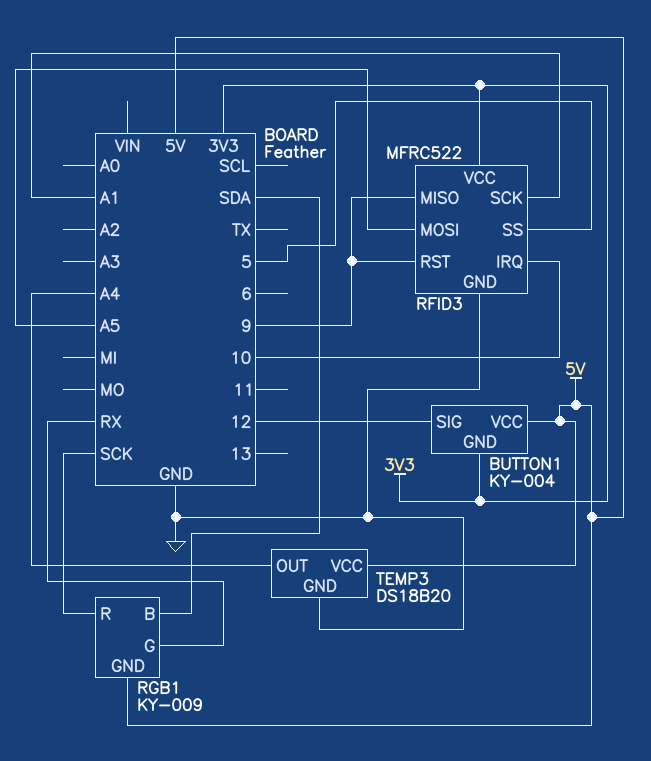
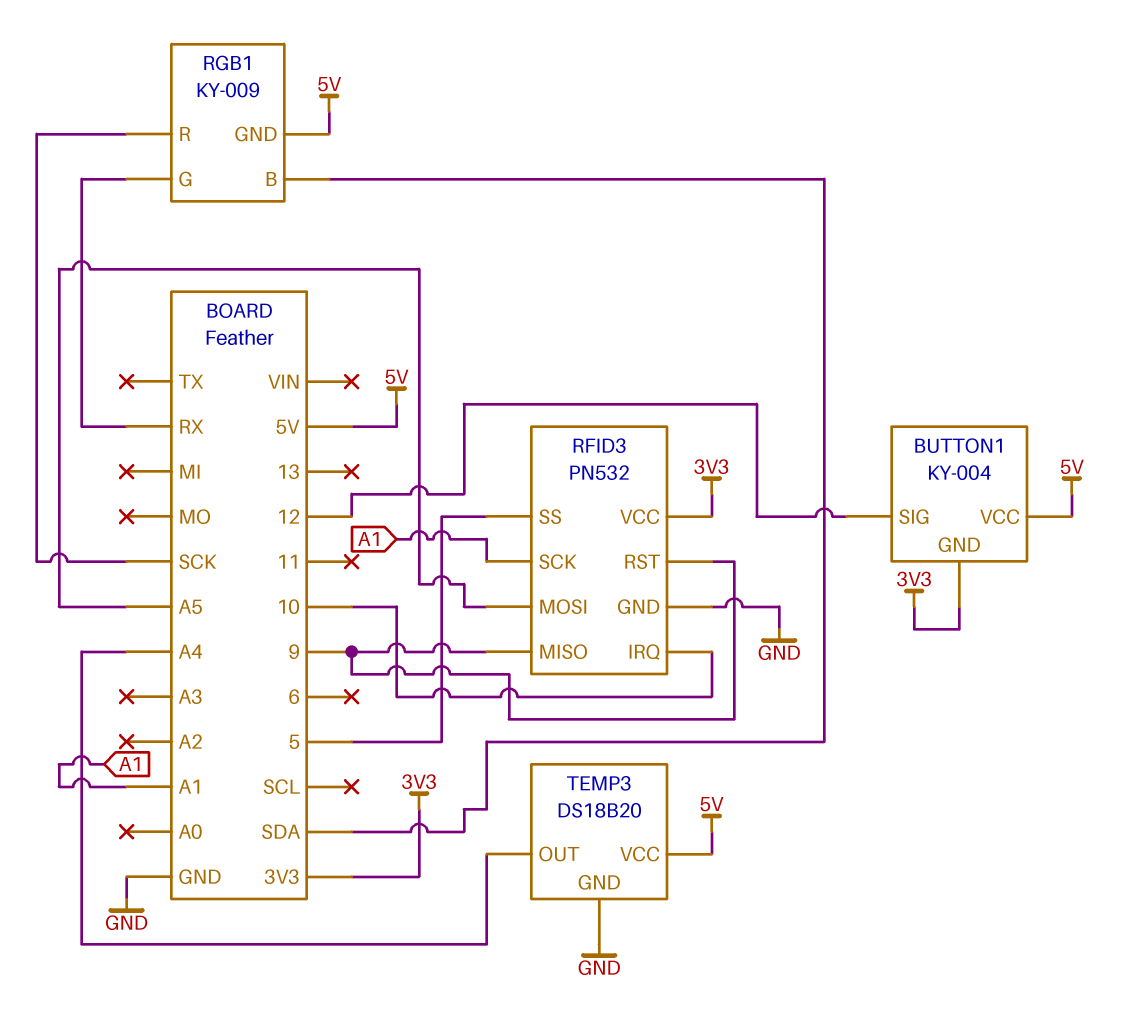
RFID3: MFRC522 -> PN532

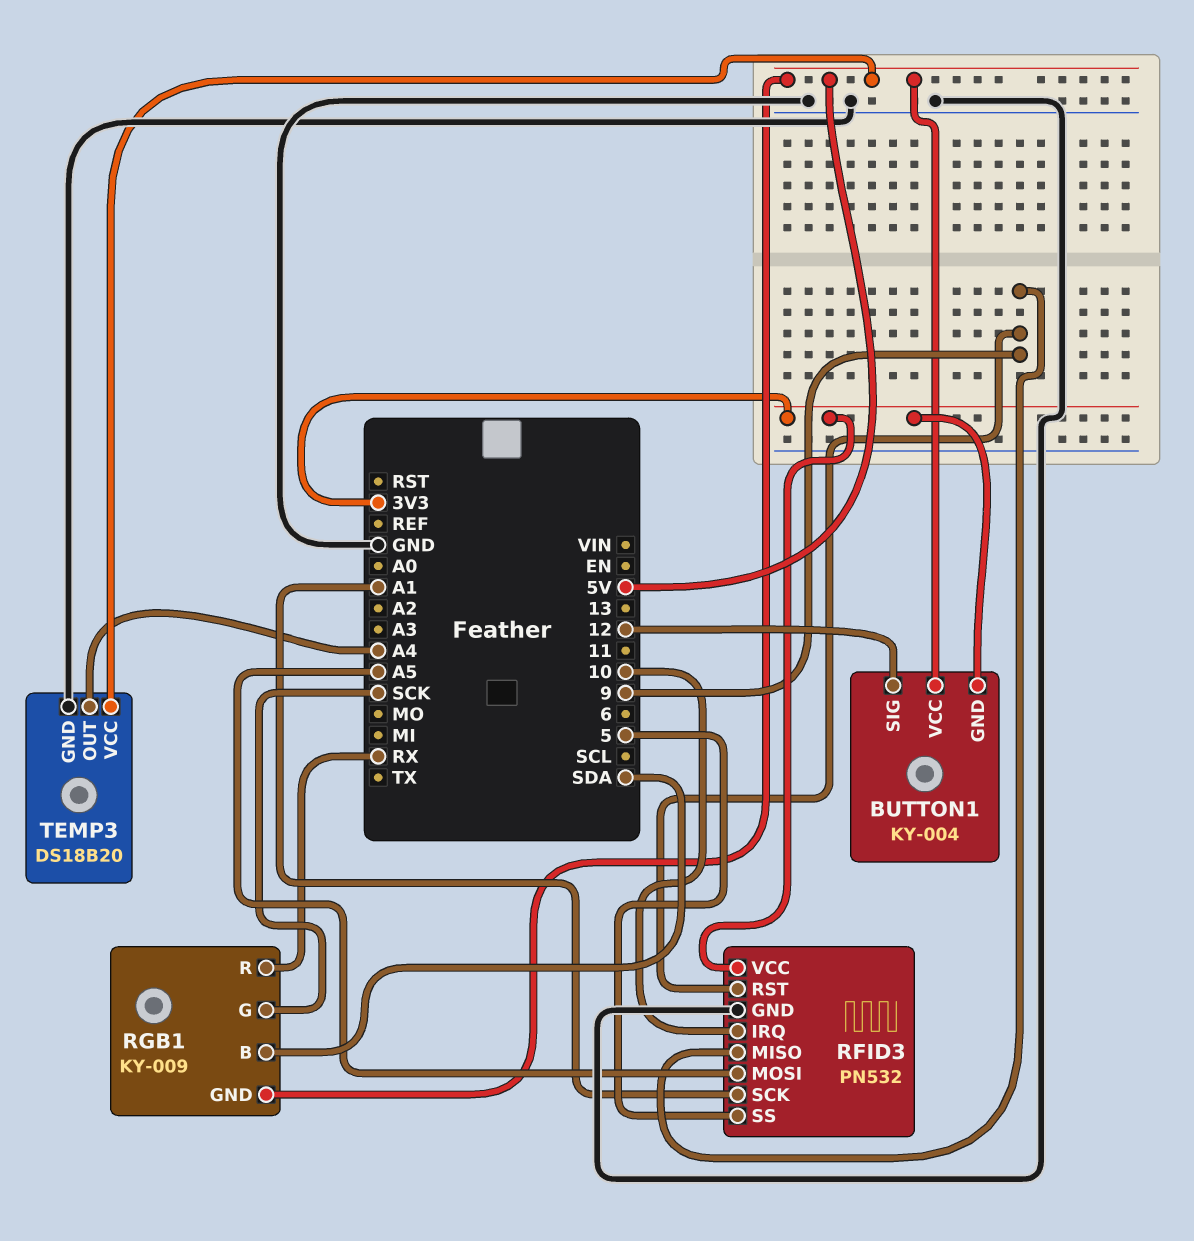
RGB1 pin G: RX -> SCK
RGB1 pin R: SCK -> RX

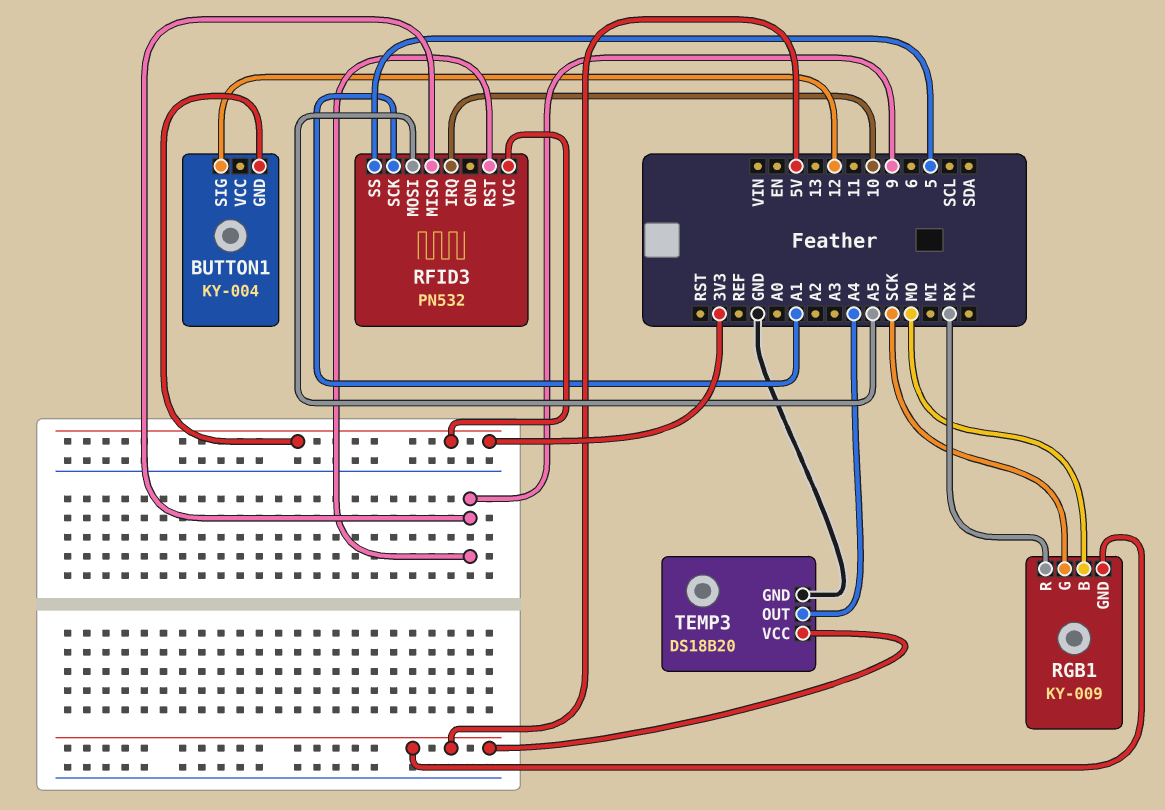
BUTTON1 pin VCC: 5V -> none
RFID3 pin GND: GND -> none
RGB1 pin B: SDA -> MO

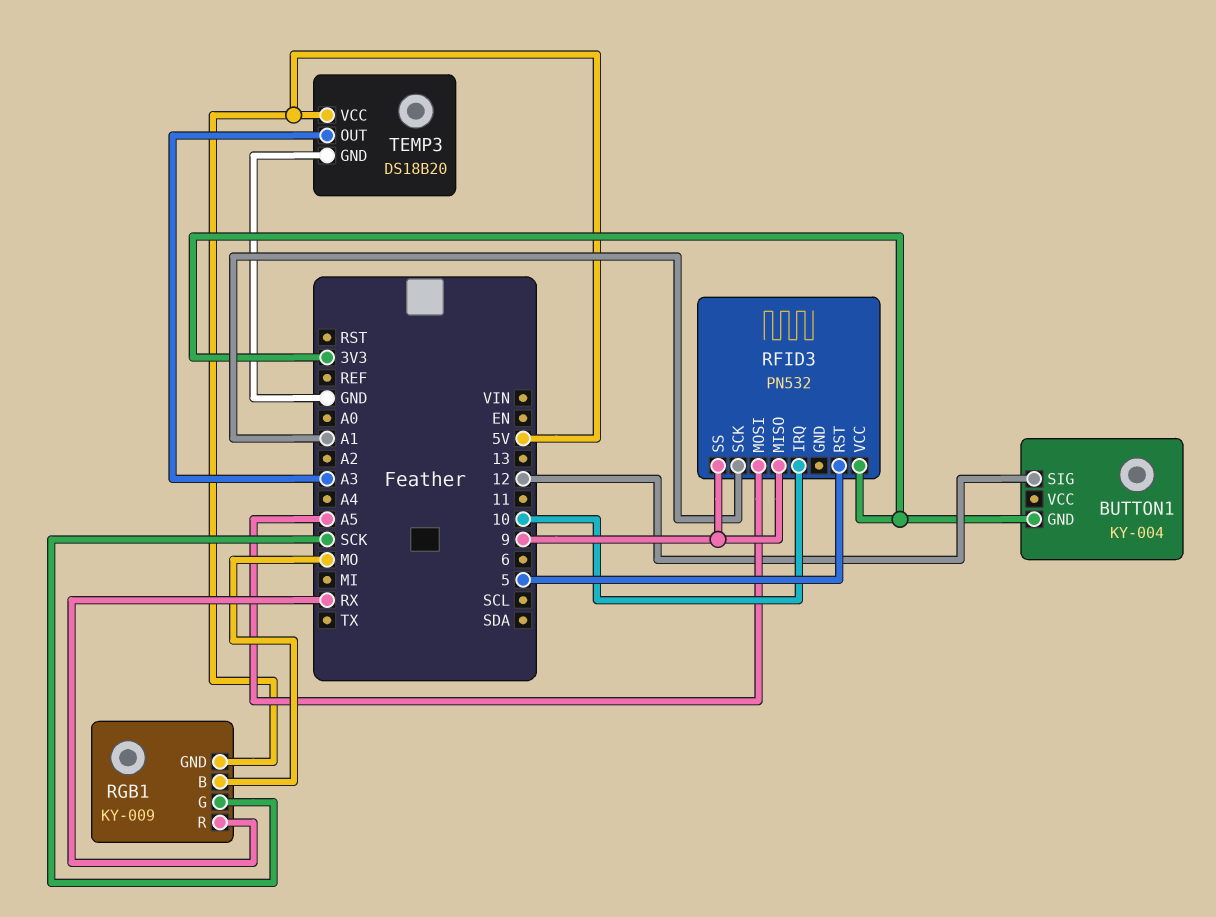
RFID3 pin RST: 9 -> 5
RFID3 pin SS: 5 -> 9
TEMP3 pin OUT: A4 -> A3

